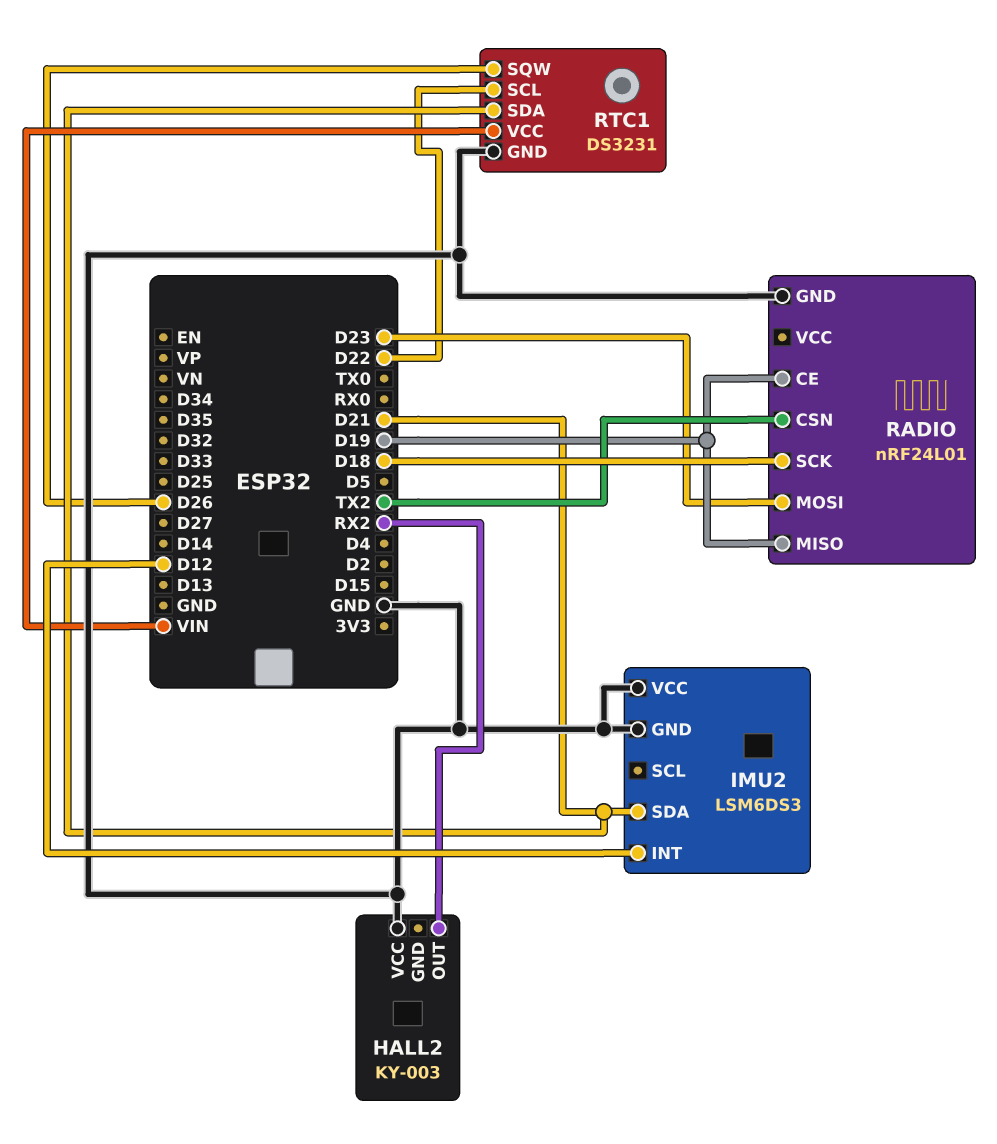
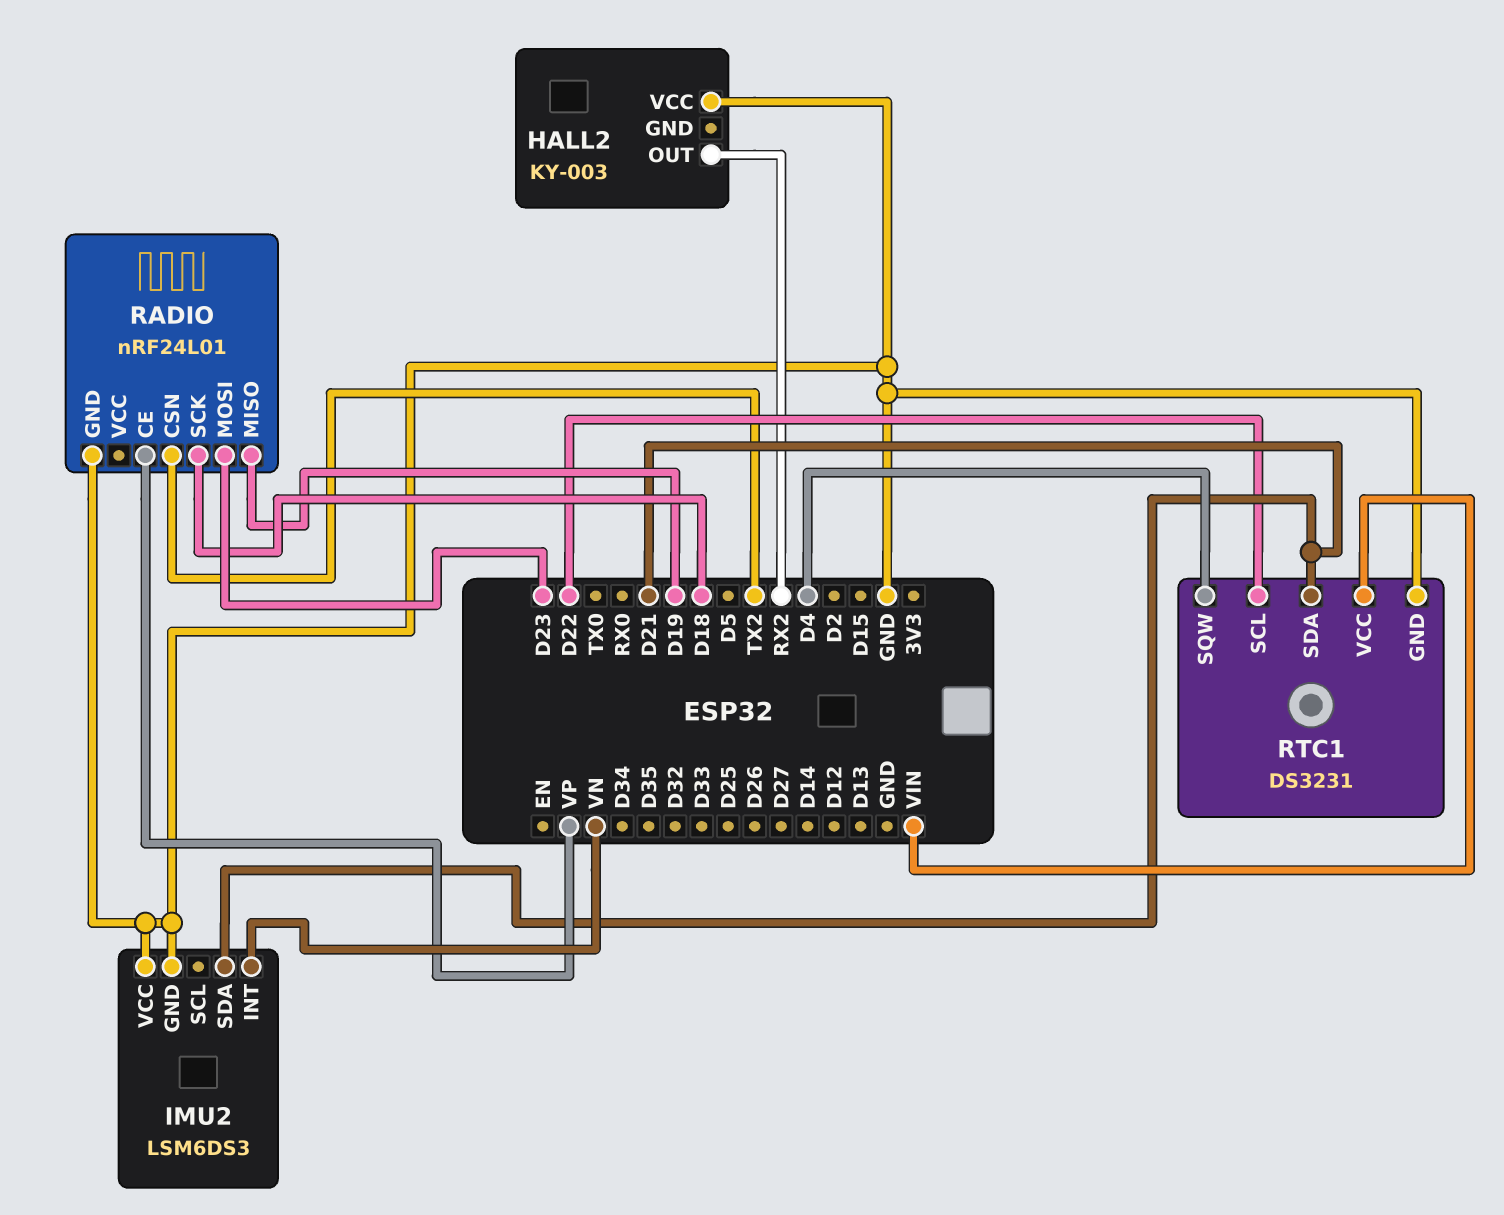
IMU2 pin INT: D12 -> VN
RADIO pin CE: D19 -> VP
RTC1 pin SQW: D26 -> D4

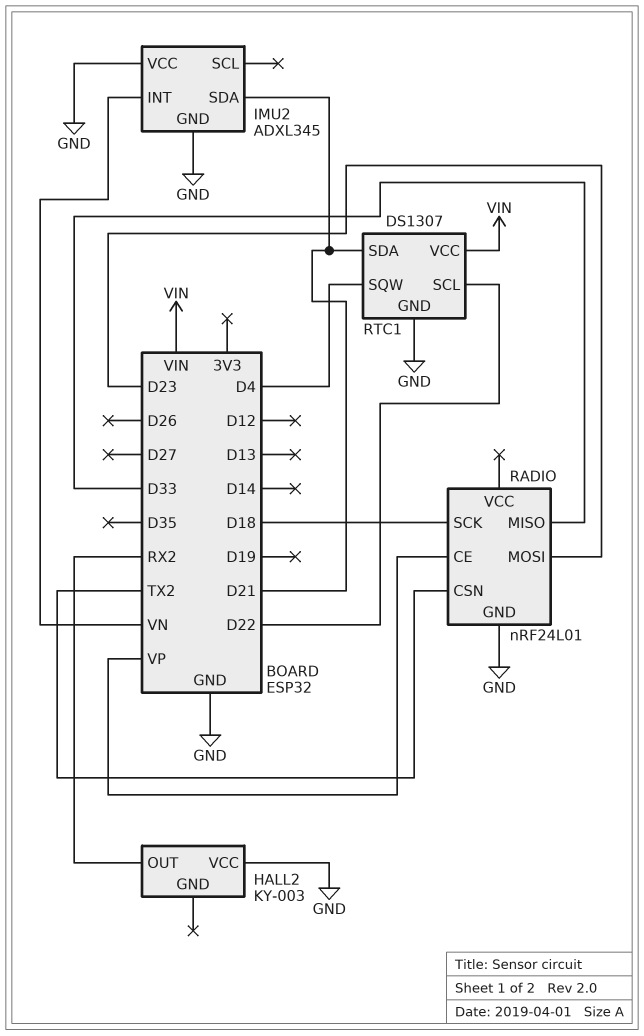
IMU2: LSM6DS3 -> ADXL345
RADIO pin MISO: D19 -> D33
RTC1: DS3231 -> DS1307

